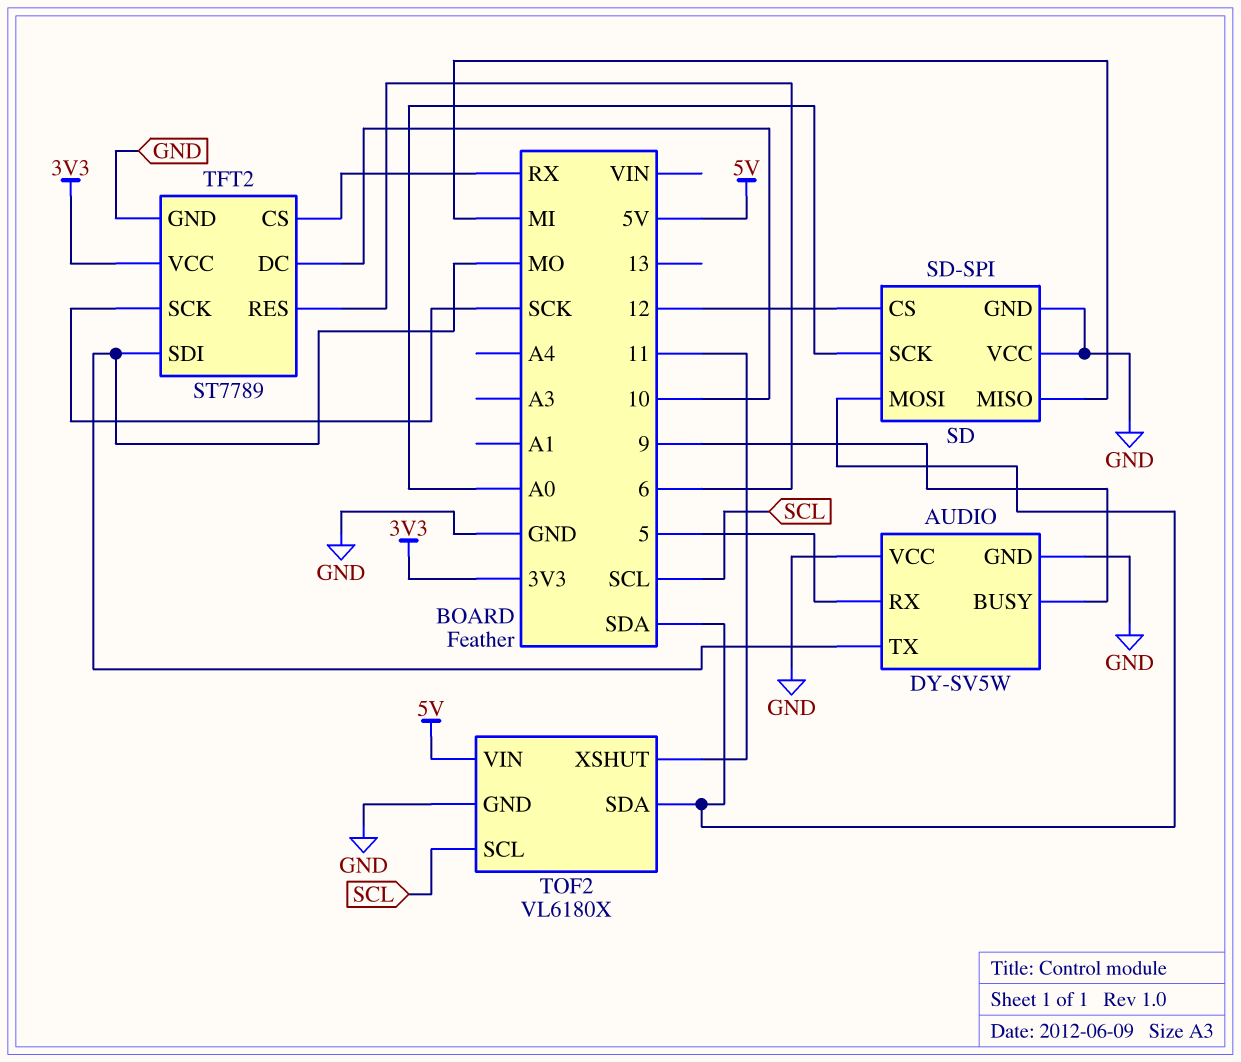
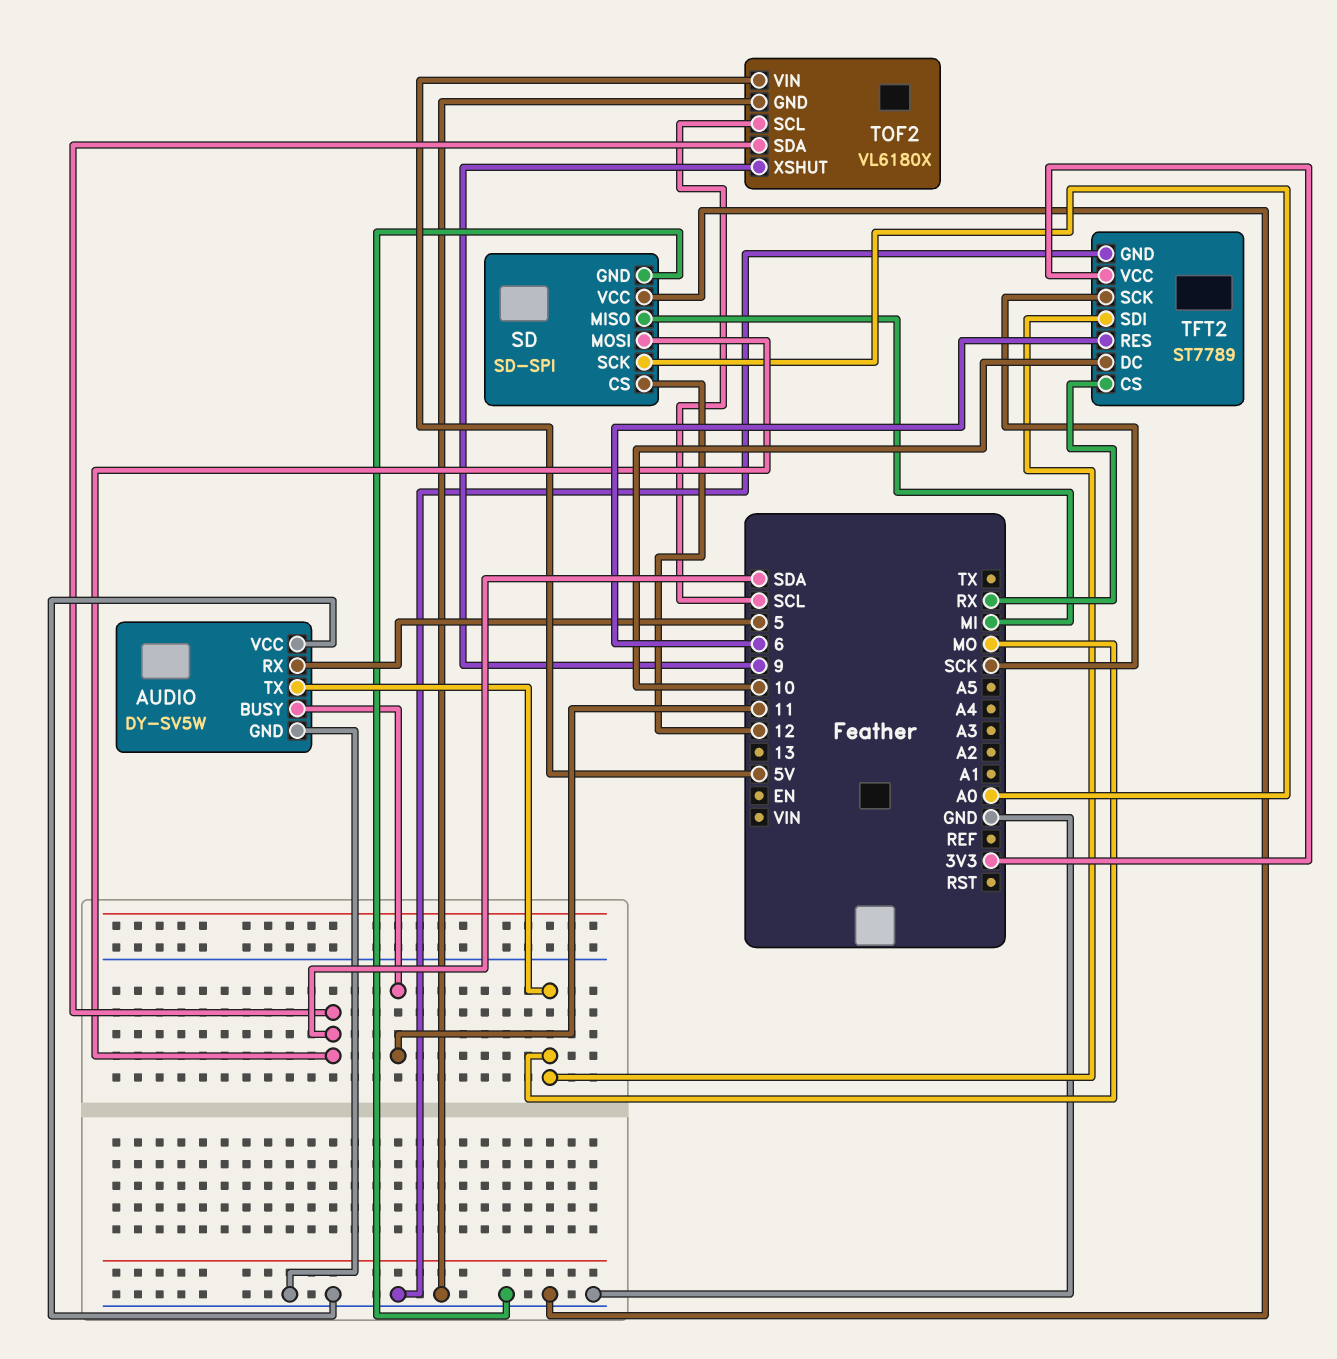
AUDIO pin BUSY: 9 -> 11
TOF2 pin XSHUT: 11 -> 9

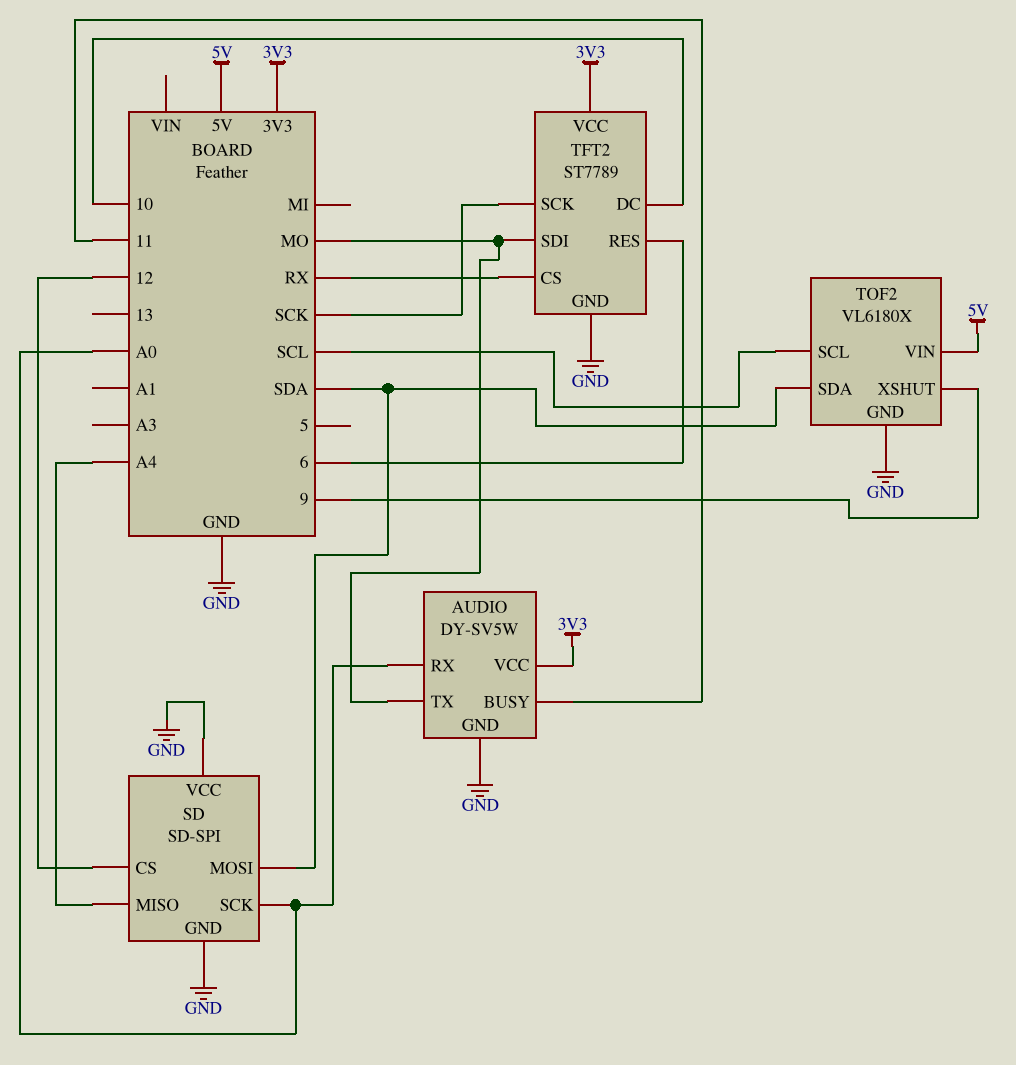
AUDIO pin RX: 5 -> A0
AUDIO pin VCC: GND -> 3V3
SD pin MISO: MI -> A4

